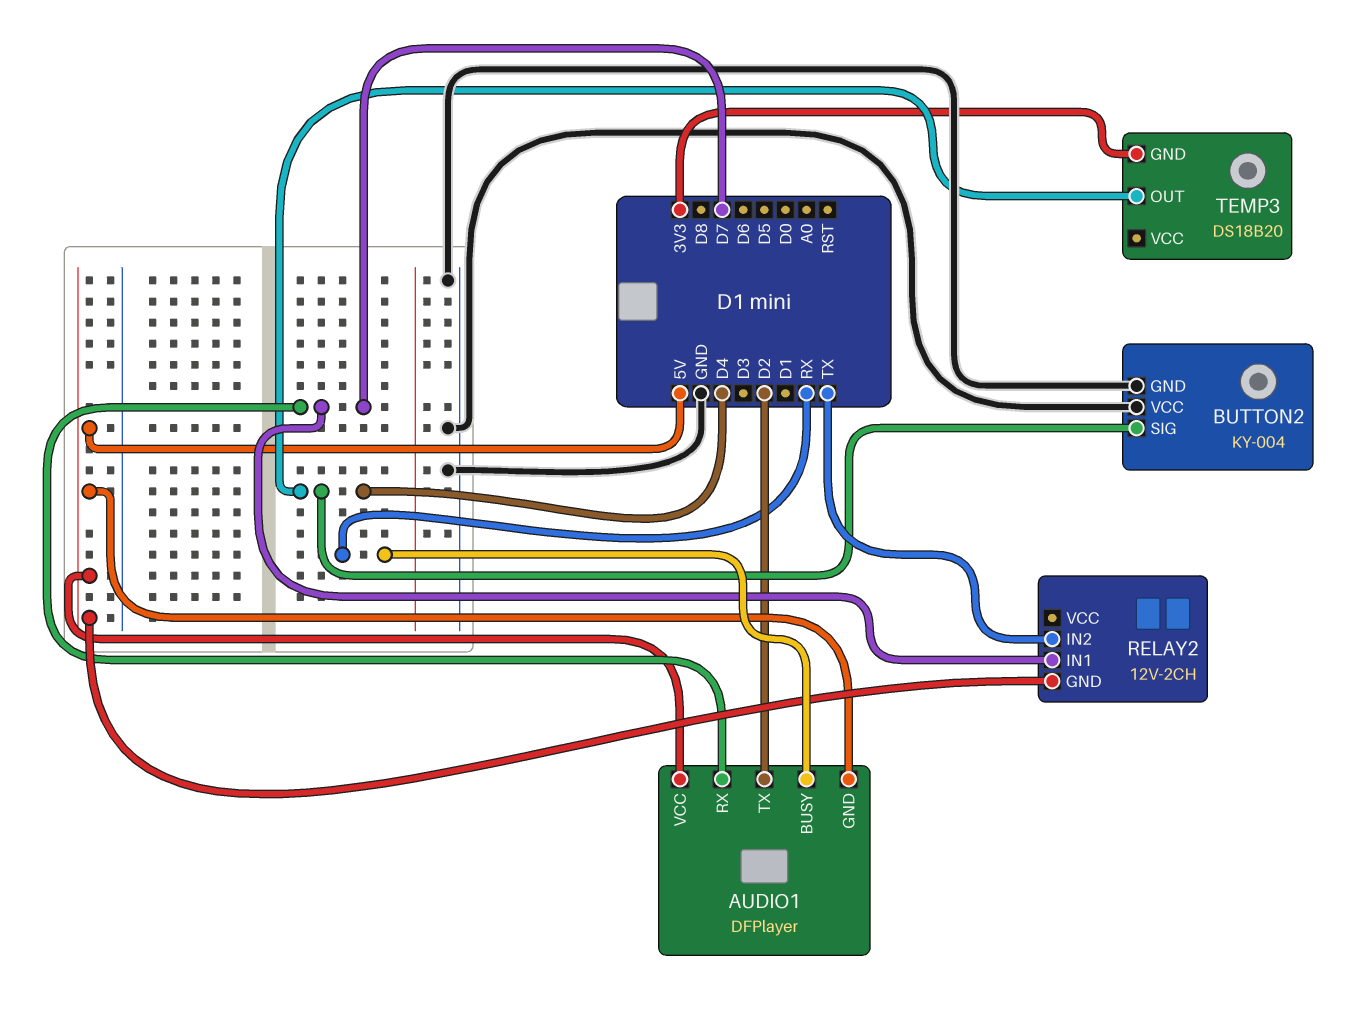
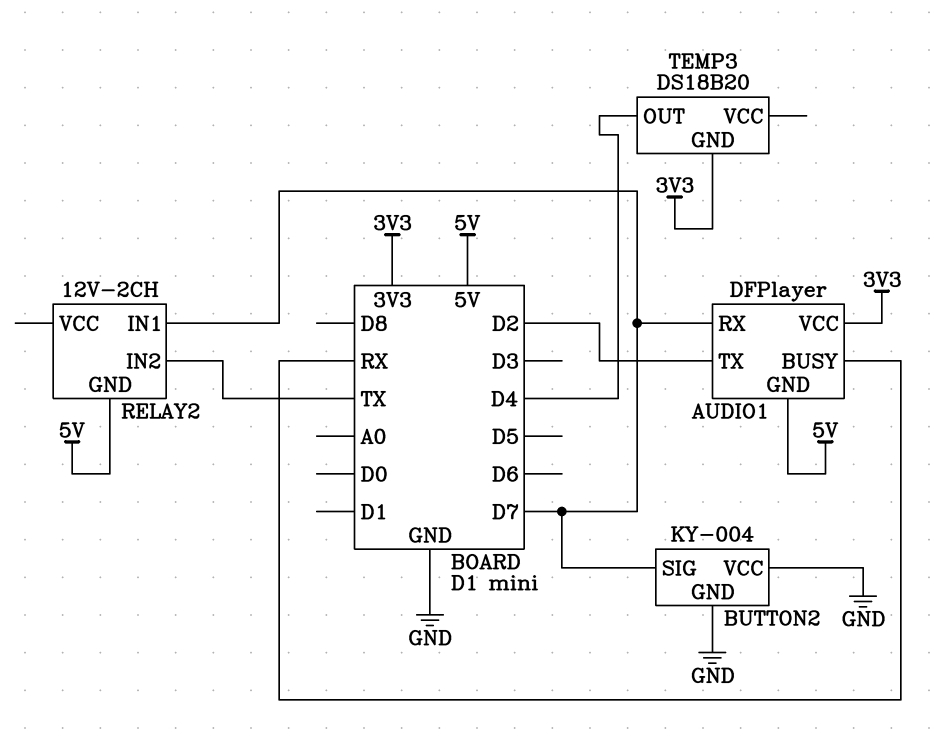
AUDIO1 pin VCC: 5V -> 3V3
BUTTON2 pin SIG: D4 -> D7

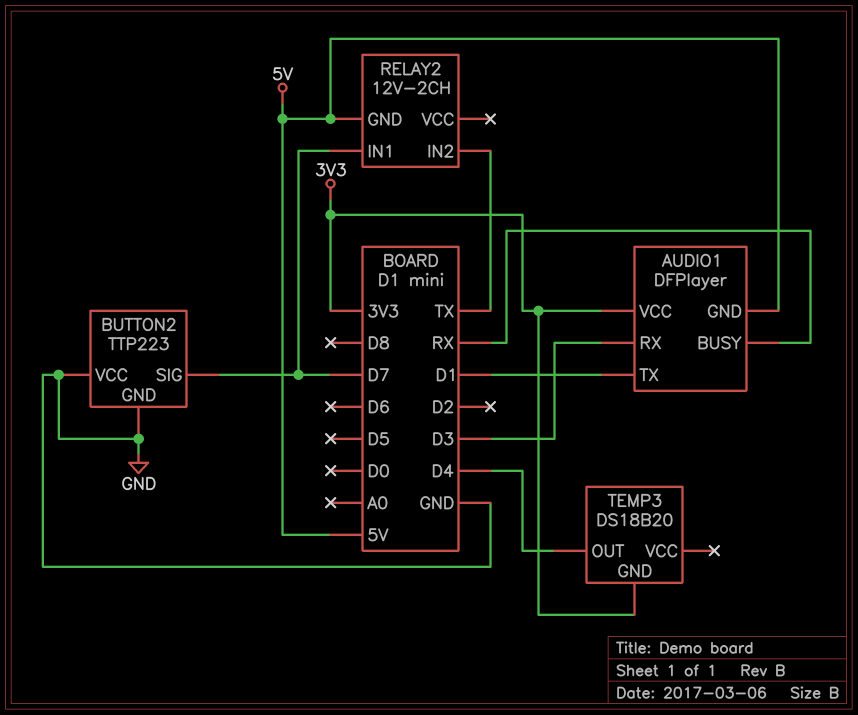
AUDIO1 pin RX: D7 -> D3
AUDIO1 pin TX: D2 -> D1
BUTTON2: KY-004 -> TTP223

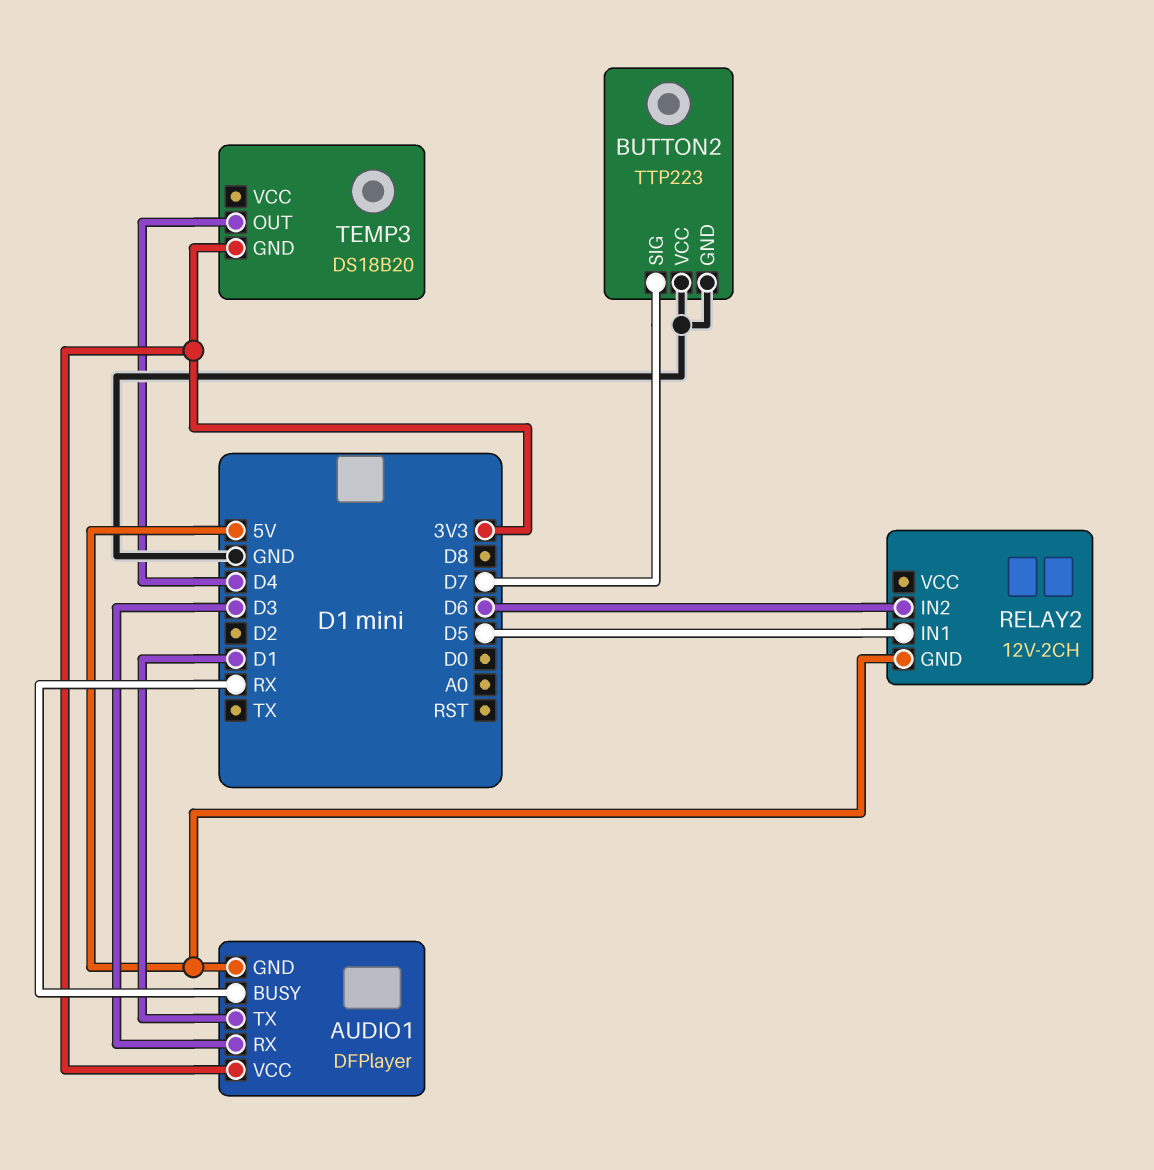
RELAY2 pin IN1: D7 -> D5
RELAY2 pin IN2: TX -> D6

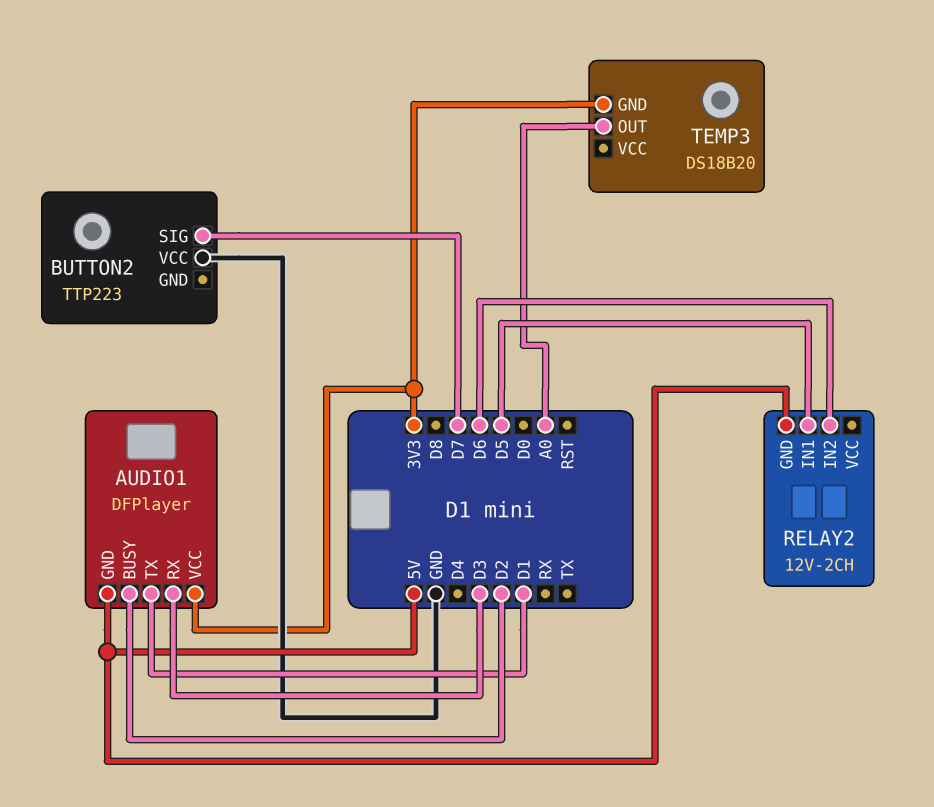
AUDIO1 pin BUSY: RX -> D2
BUTTON2 pin GND: GND -> none
TEMP3 pin OUT: D4 -> A0

